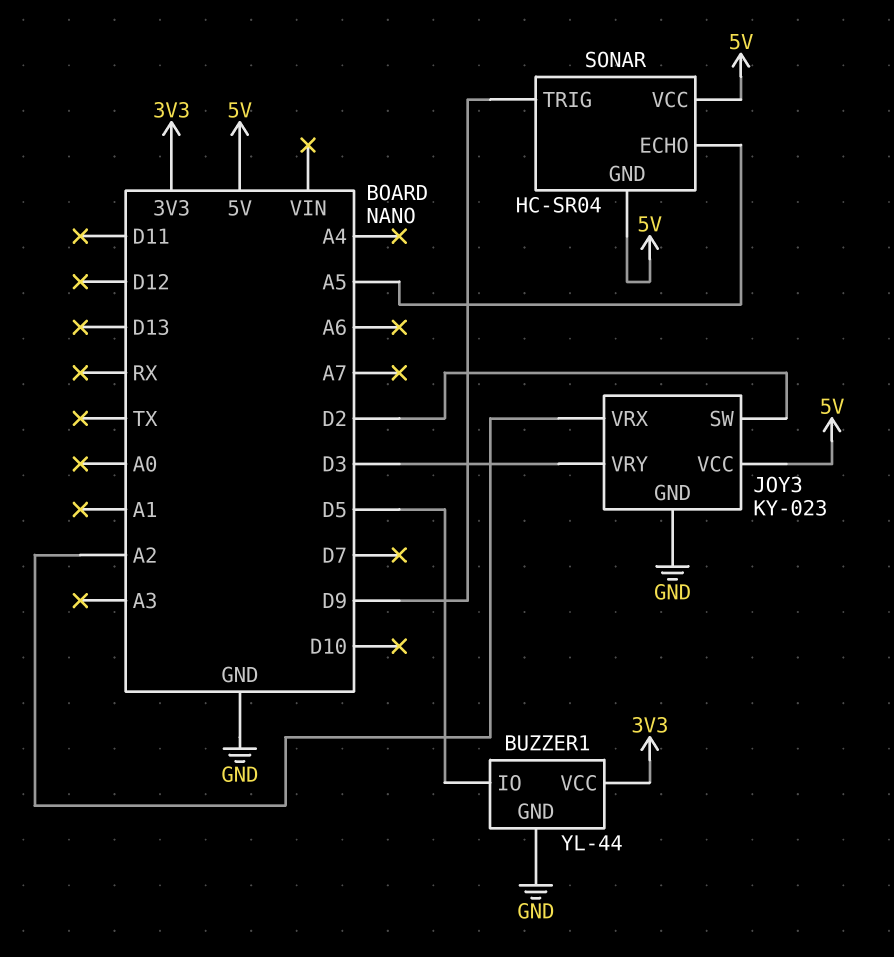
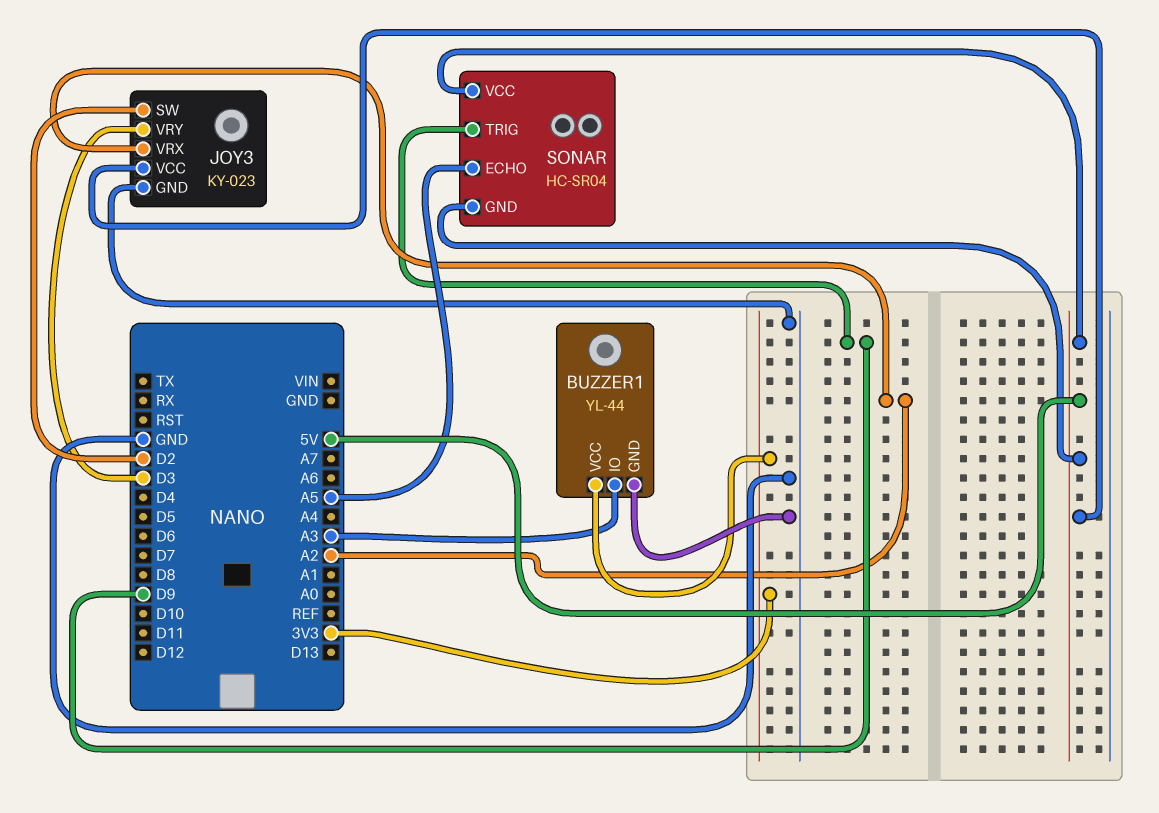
BUZZER1 pin IO: D5 -> A3

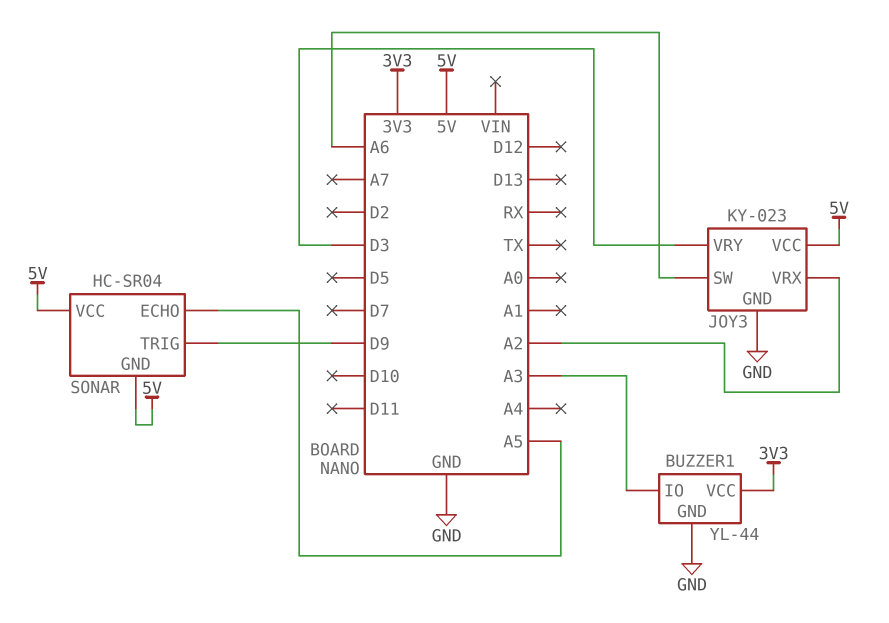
JOY3 pin SW: D2 -> A6

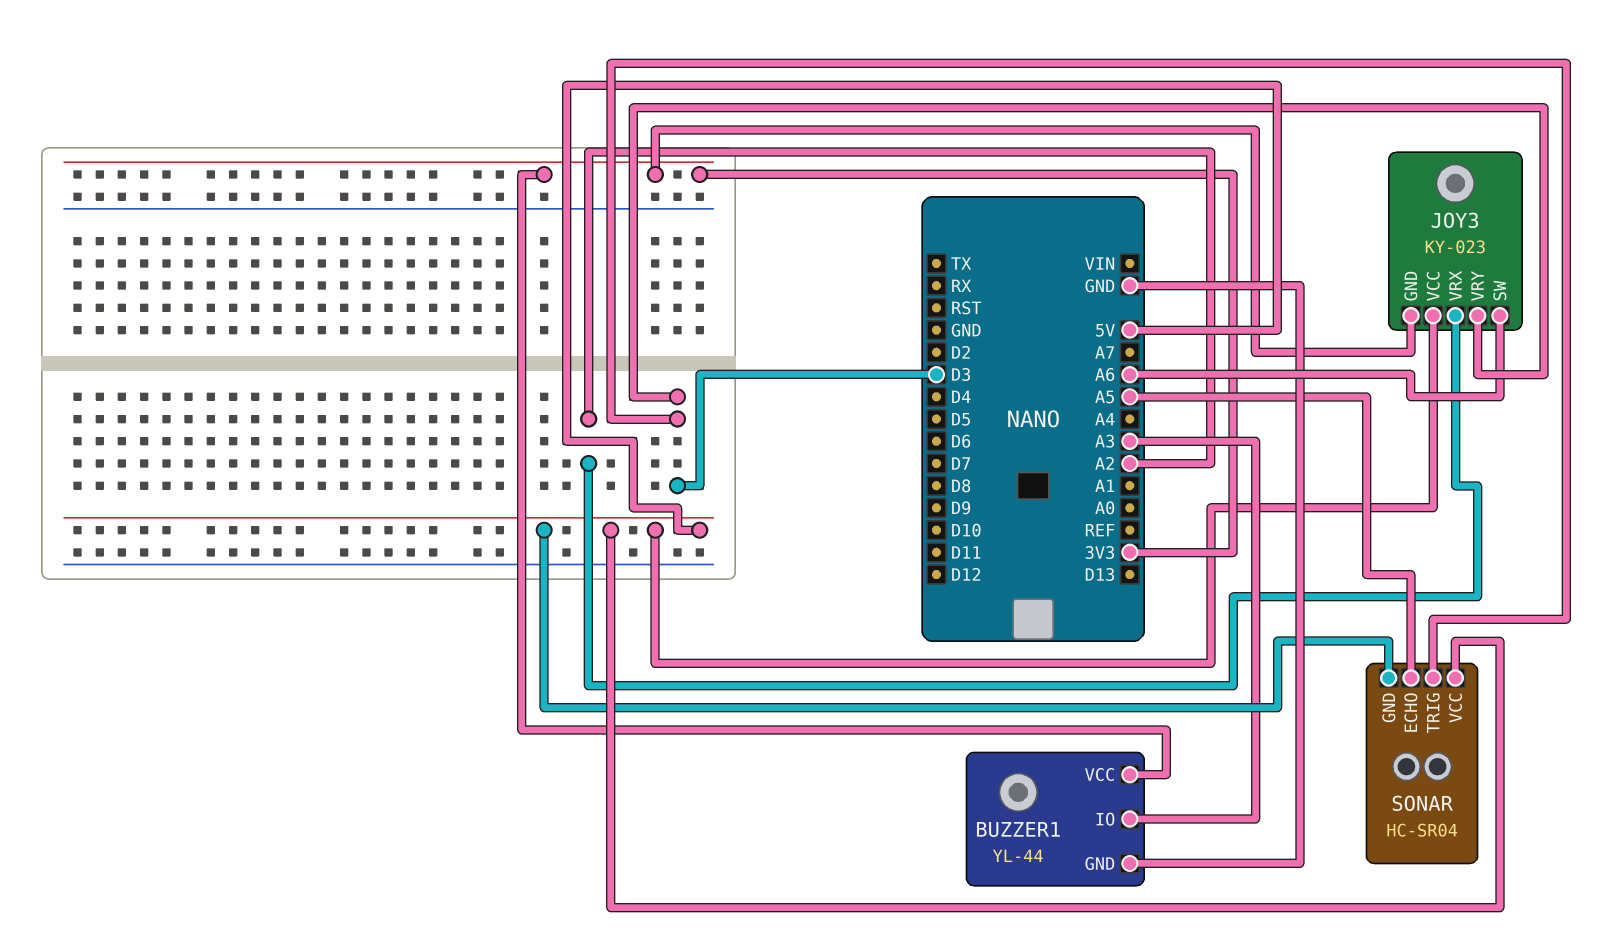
JOY3 pin GND: GND -> 3V3
SONAR pin TRIG: D9 -> D3

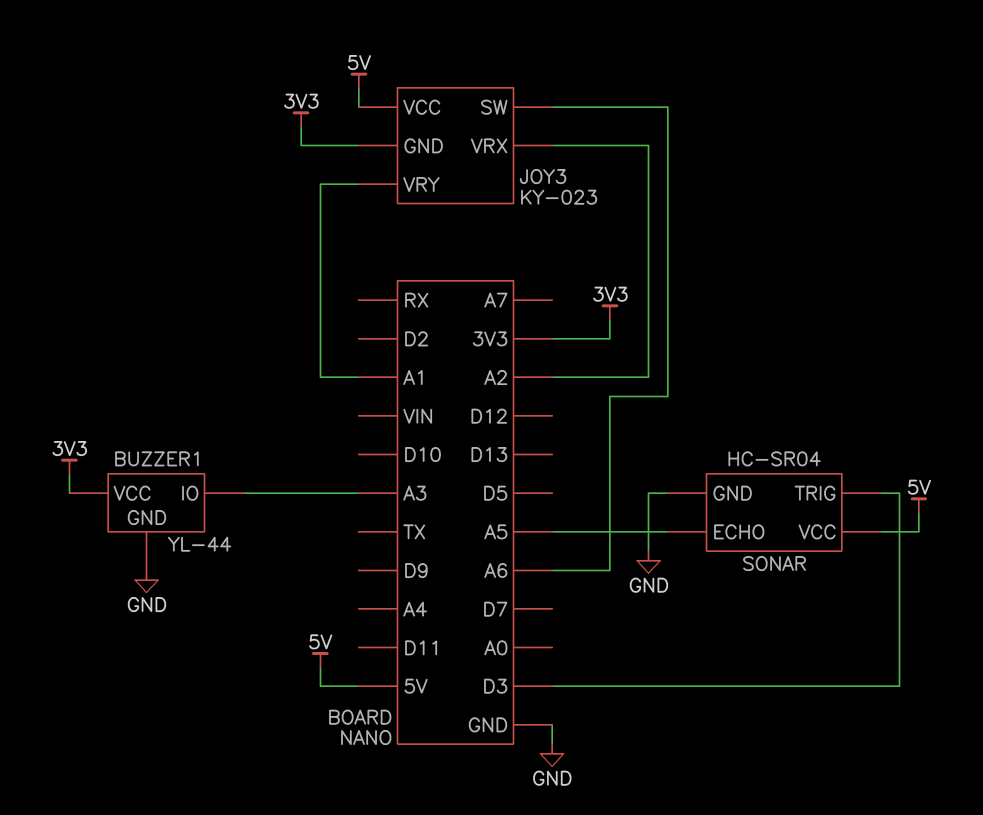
JOY3 pin VRY: D3 -> A1
SONAR pin GND: 5V -> GND

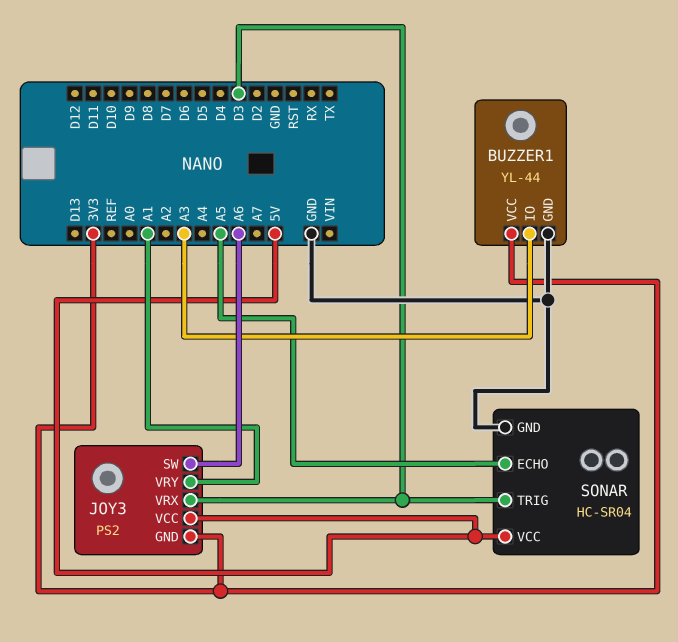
JOY3: KY-023 -> PS2
JOY3 pin VRX: A2 -> D3

